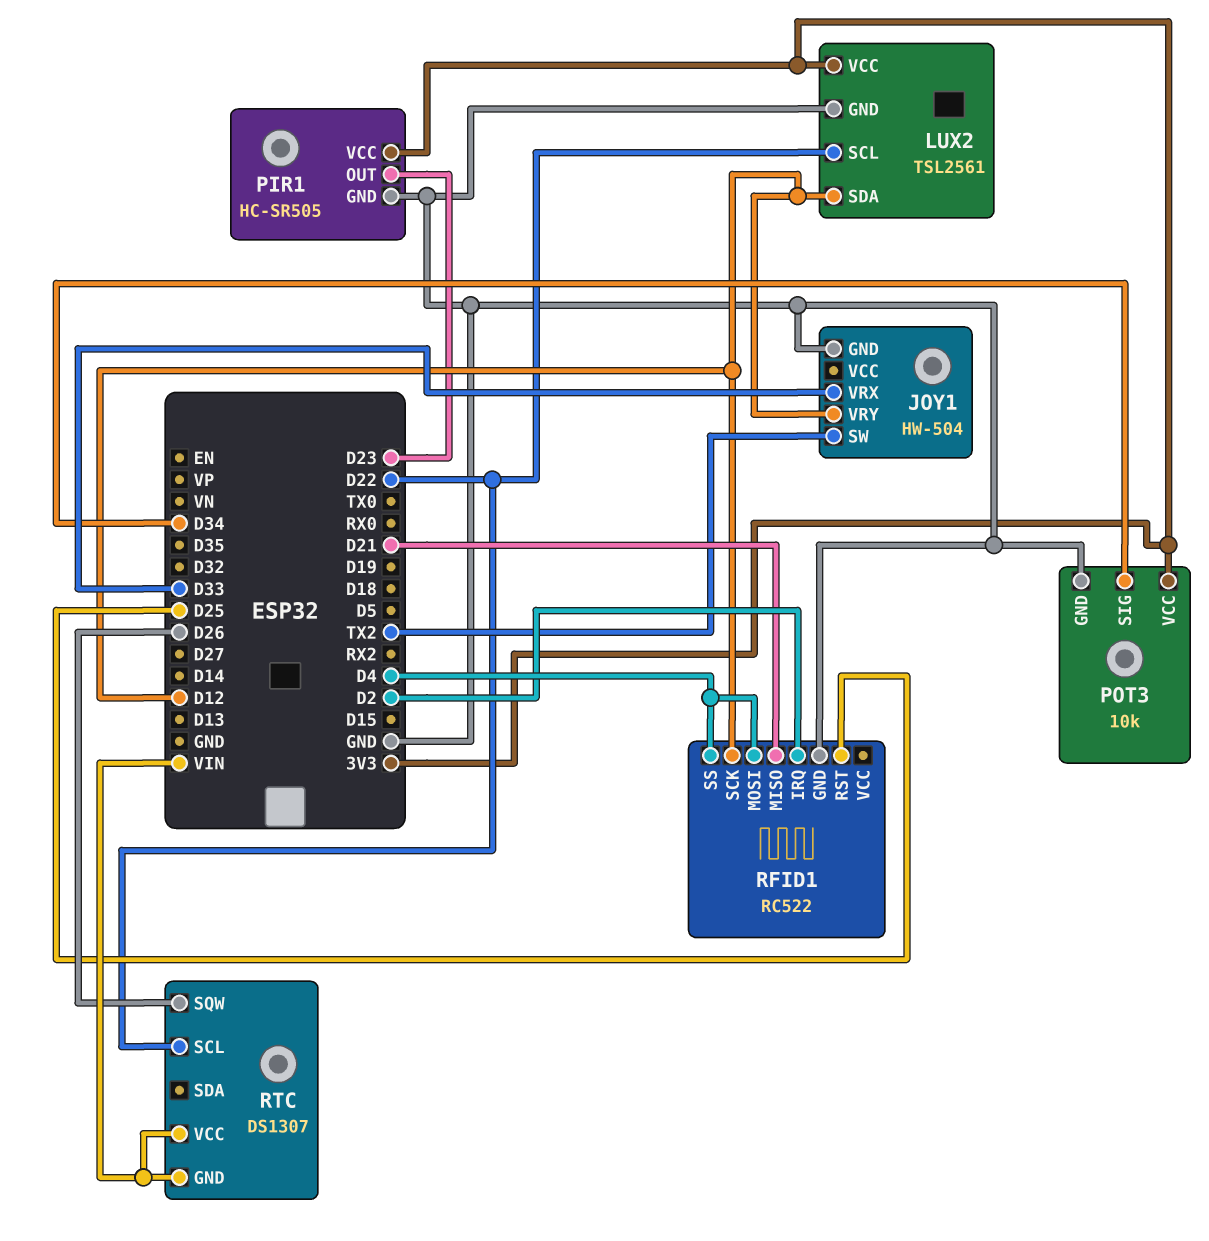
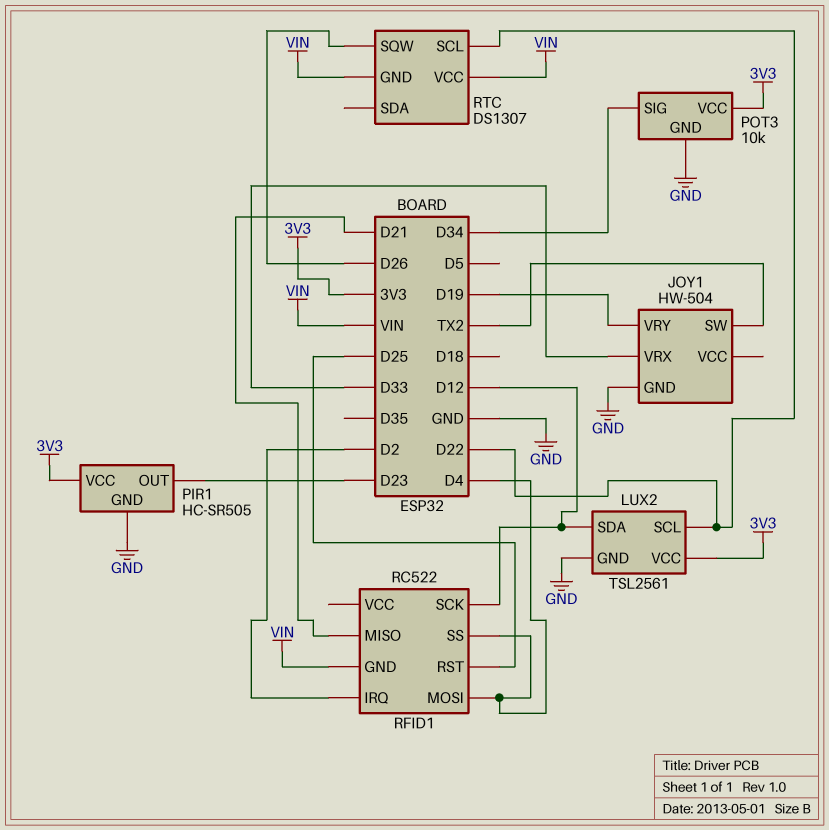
JOY1 pin VRY: D12 -> D19
RFID1 pin GND: GND -> VIN

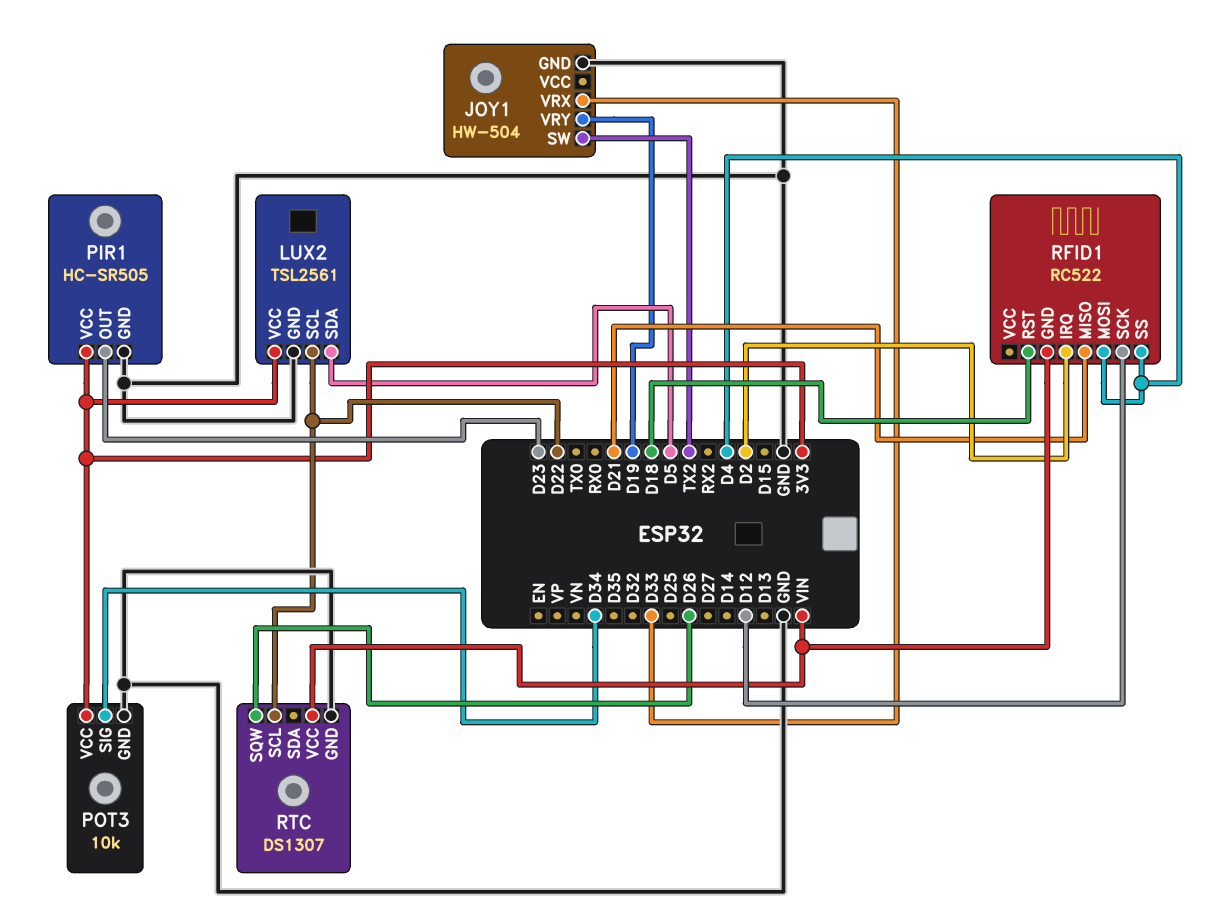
LUX2 pin SDA: D12 -> D5
RFID1 pin RST: D25 -> D18
RTC pin GND: VIN -> GND

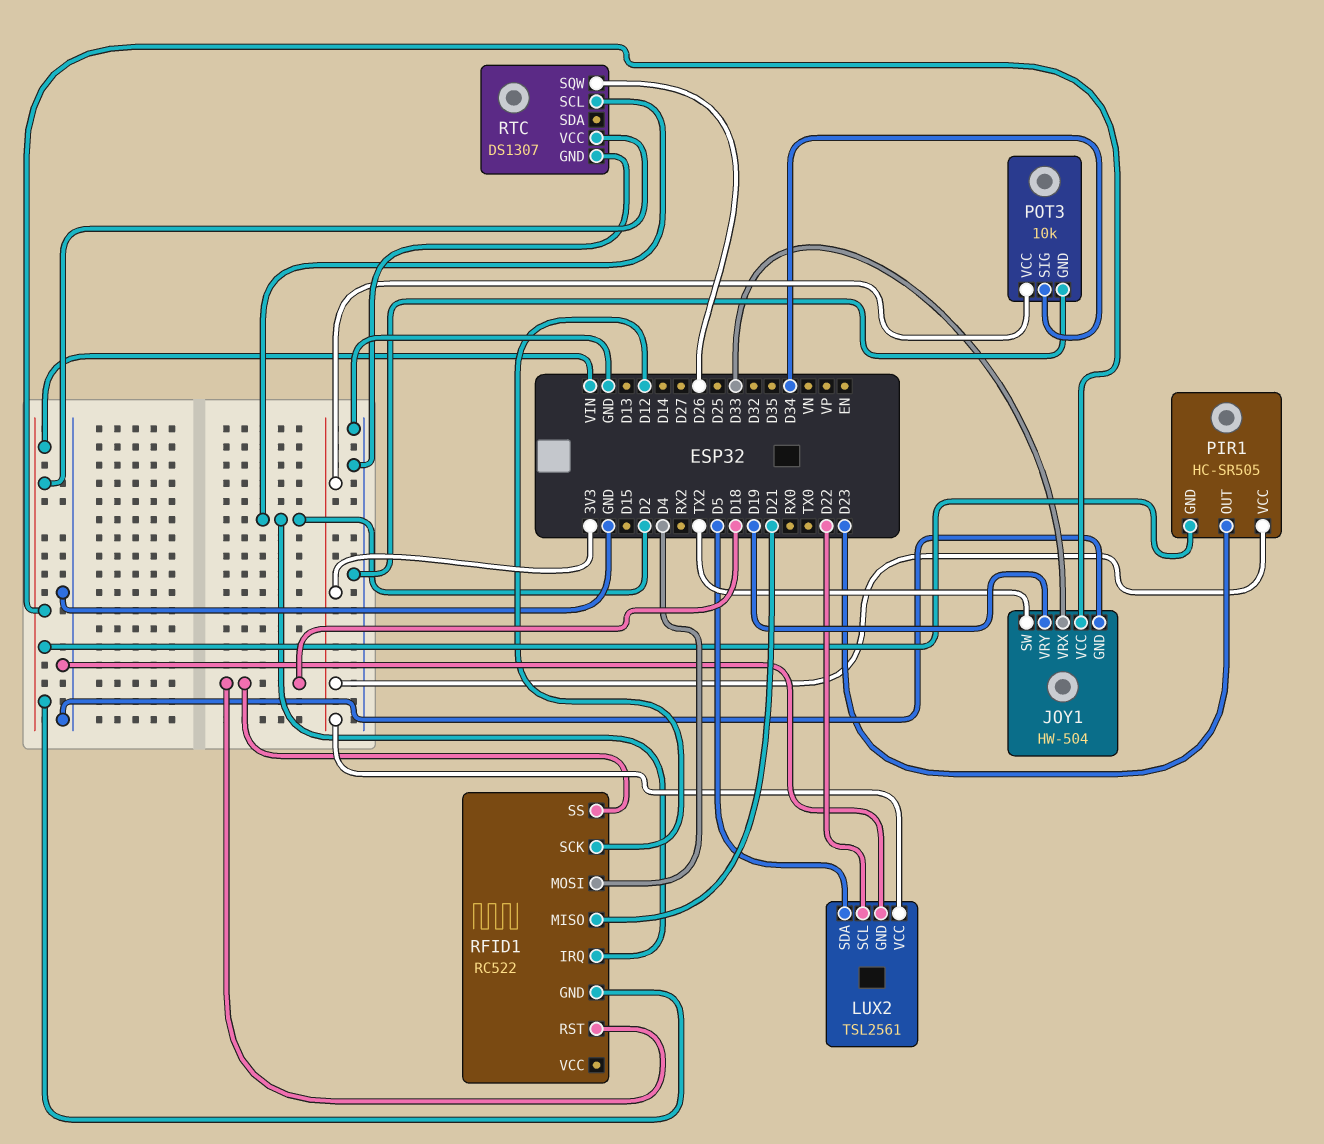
JOY1 pin VCC: none -> VIN
PIR1 pin GND: GND -> VIN
RFID1 pin SS: D4 -> D18
RTC pin SCL: D22 -> D2

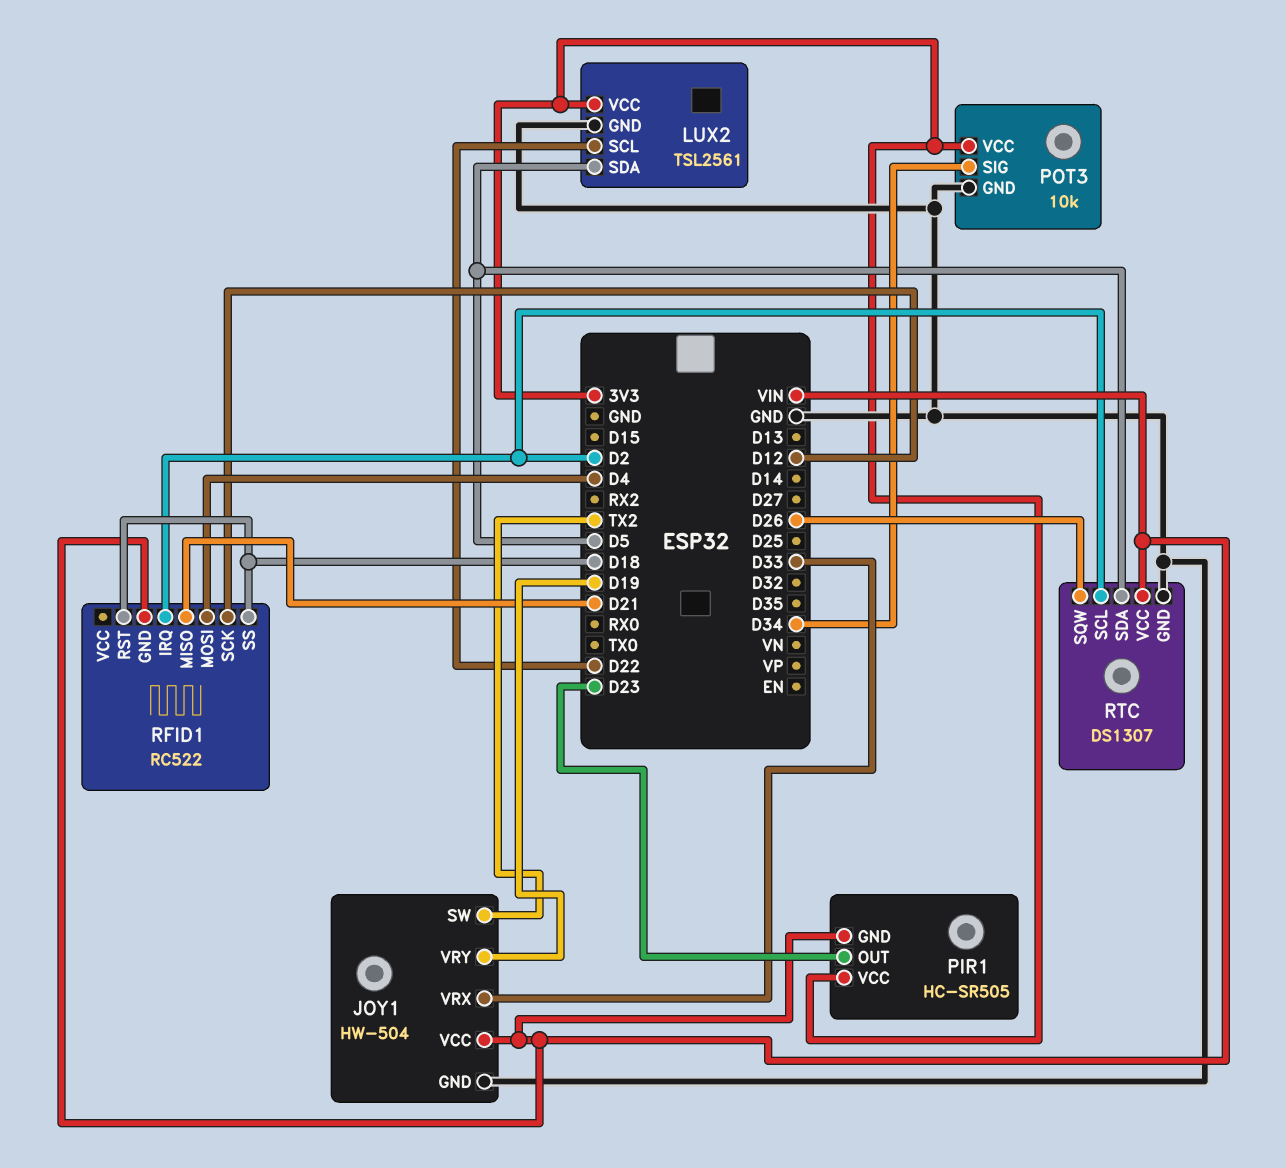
RTC pin SDA: none -> D5

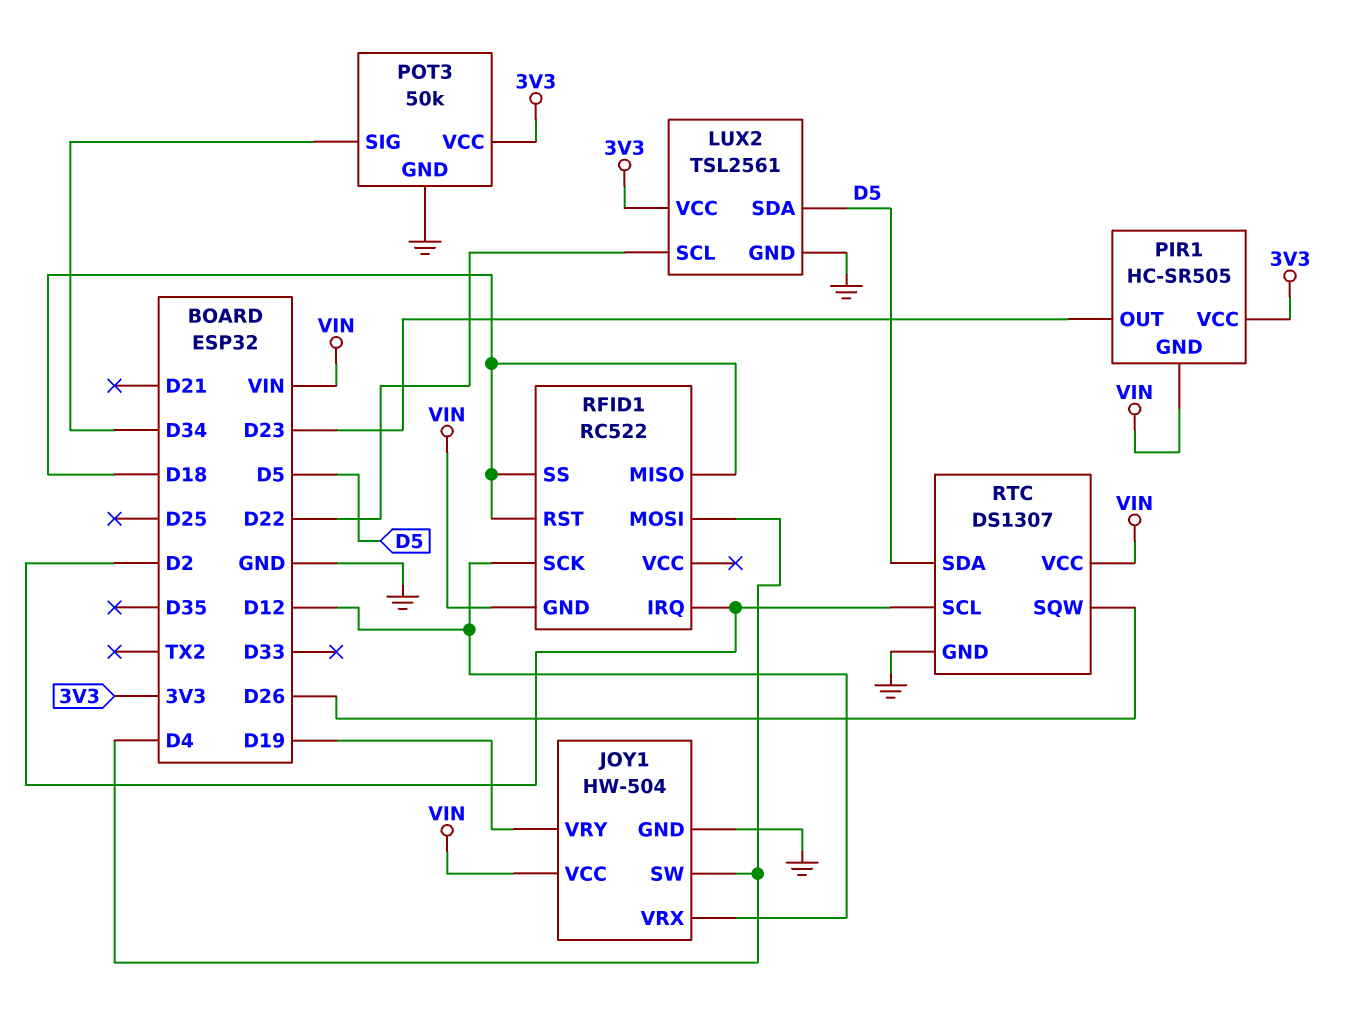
JOY1 pin SW: TX2 -> D4
JOY1 pin VRX: D33 -> D12
POT3: 10k -> 50k
RFID1 pin MISO: D21 -> D18

